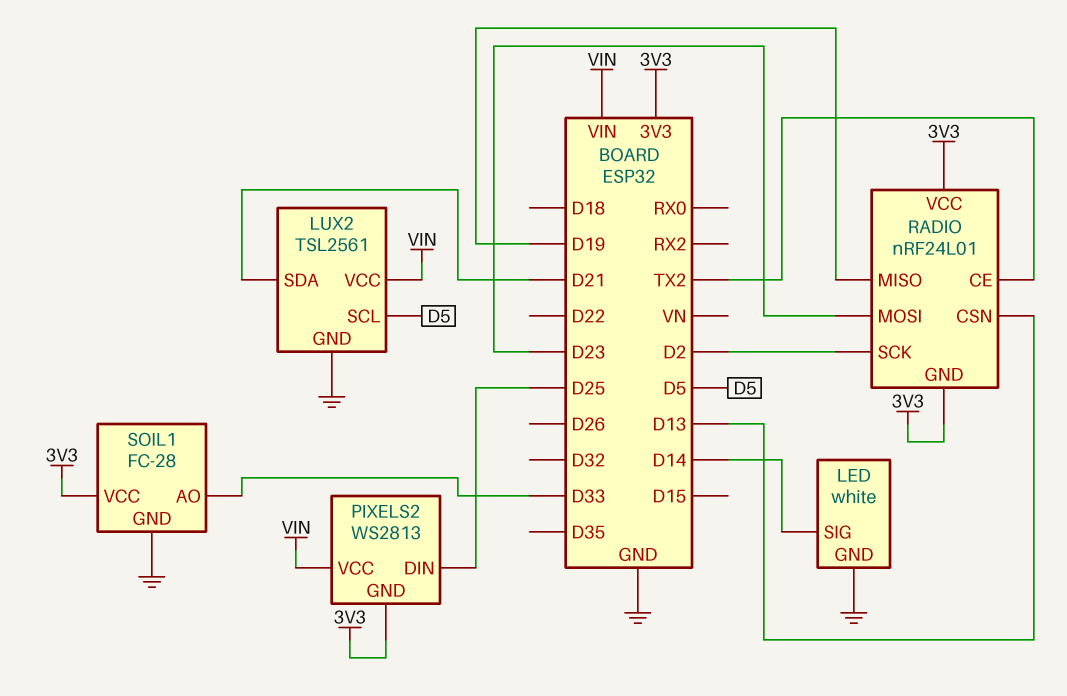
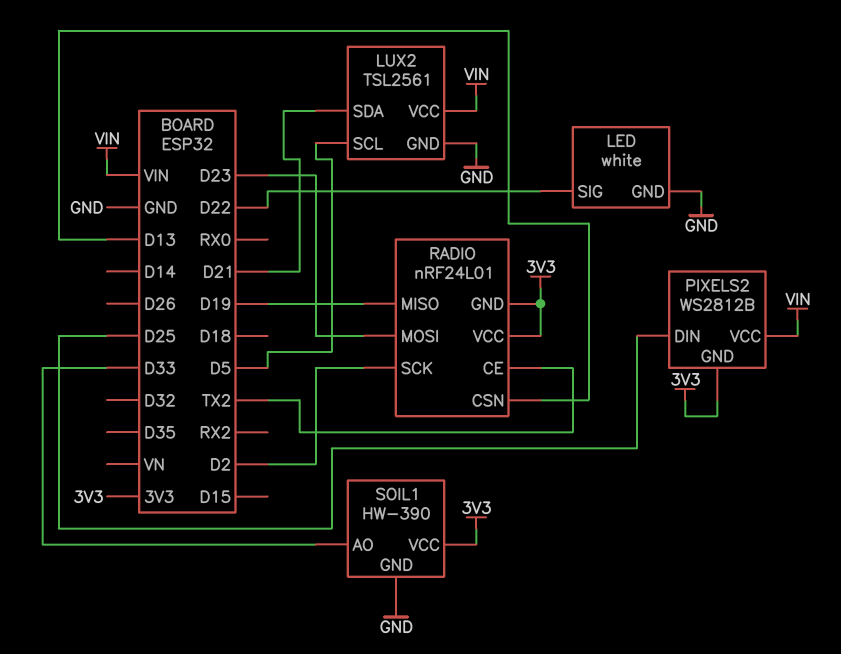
LED pin SIG: D14 -> D22
PIXELS2: WS2813 -> WS2812B
SOIL1: FC-28 -> HW-390

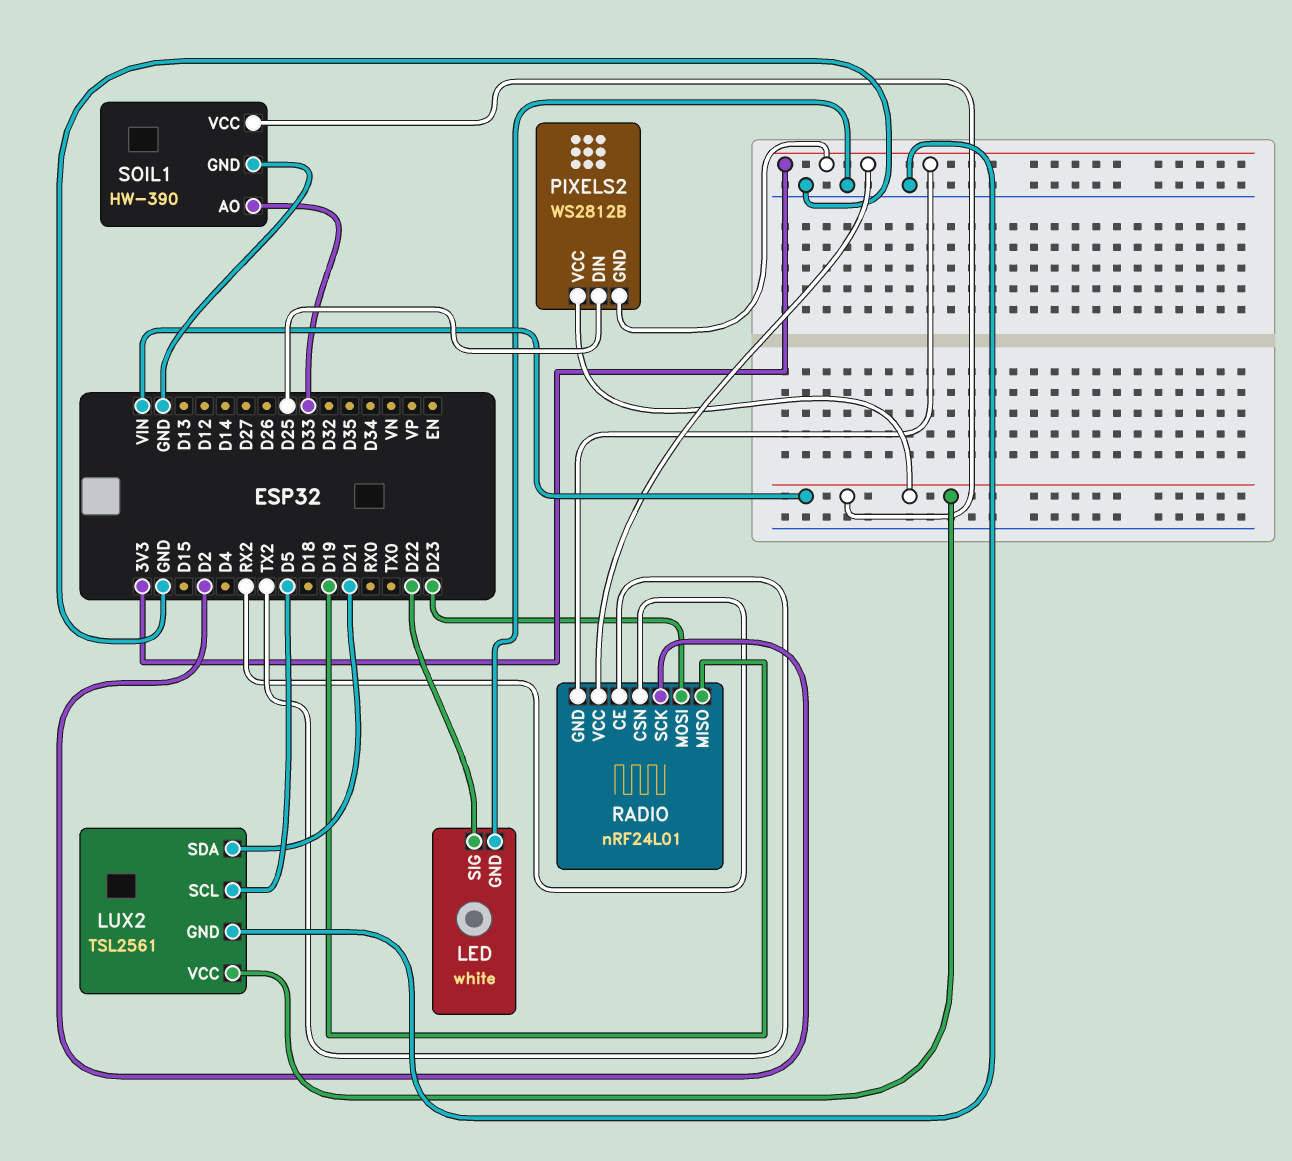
RADIO pin CSN: D13 -> RX2
SOIL1 pin VCC: 3V3 -> VIN

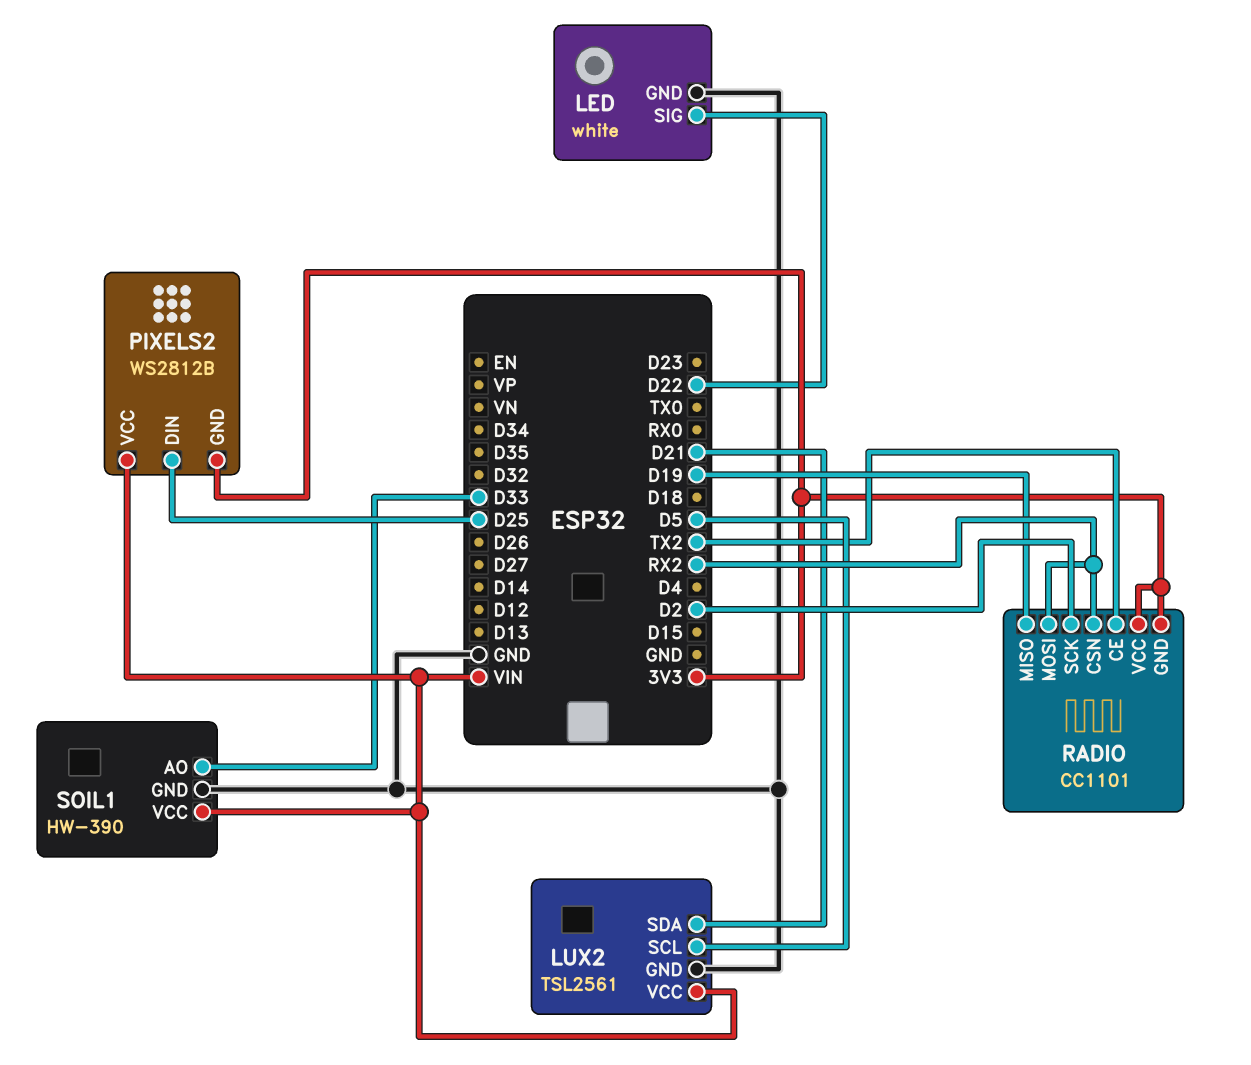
RADIO: nRF24L01 -> CC1101
RADIO pin MOSI: D23 -> RX2

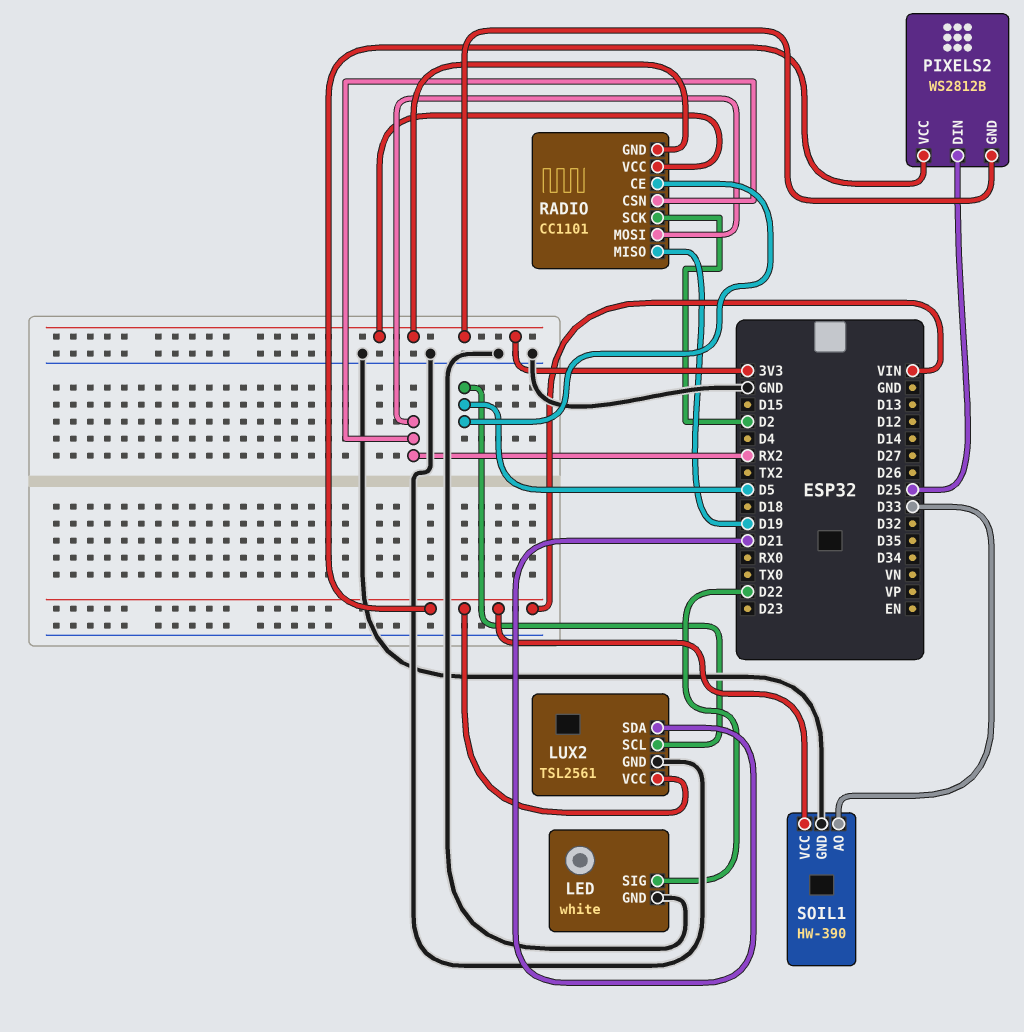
RADIO pin CE: TX2 -> D5

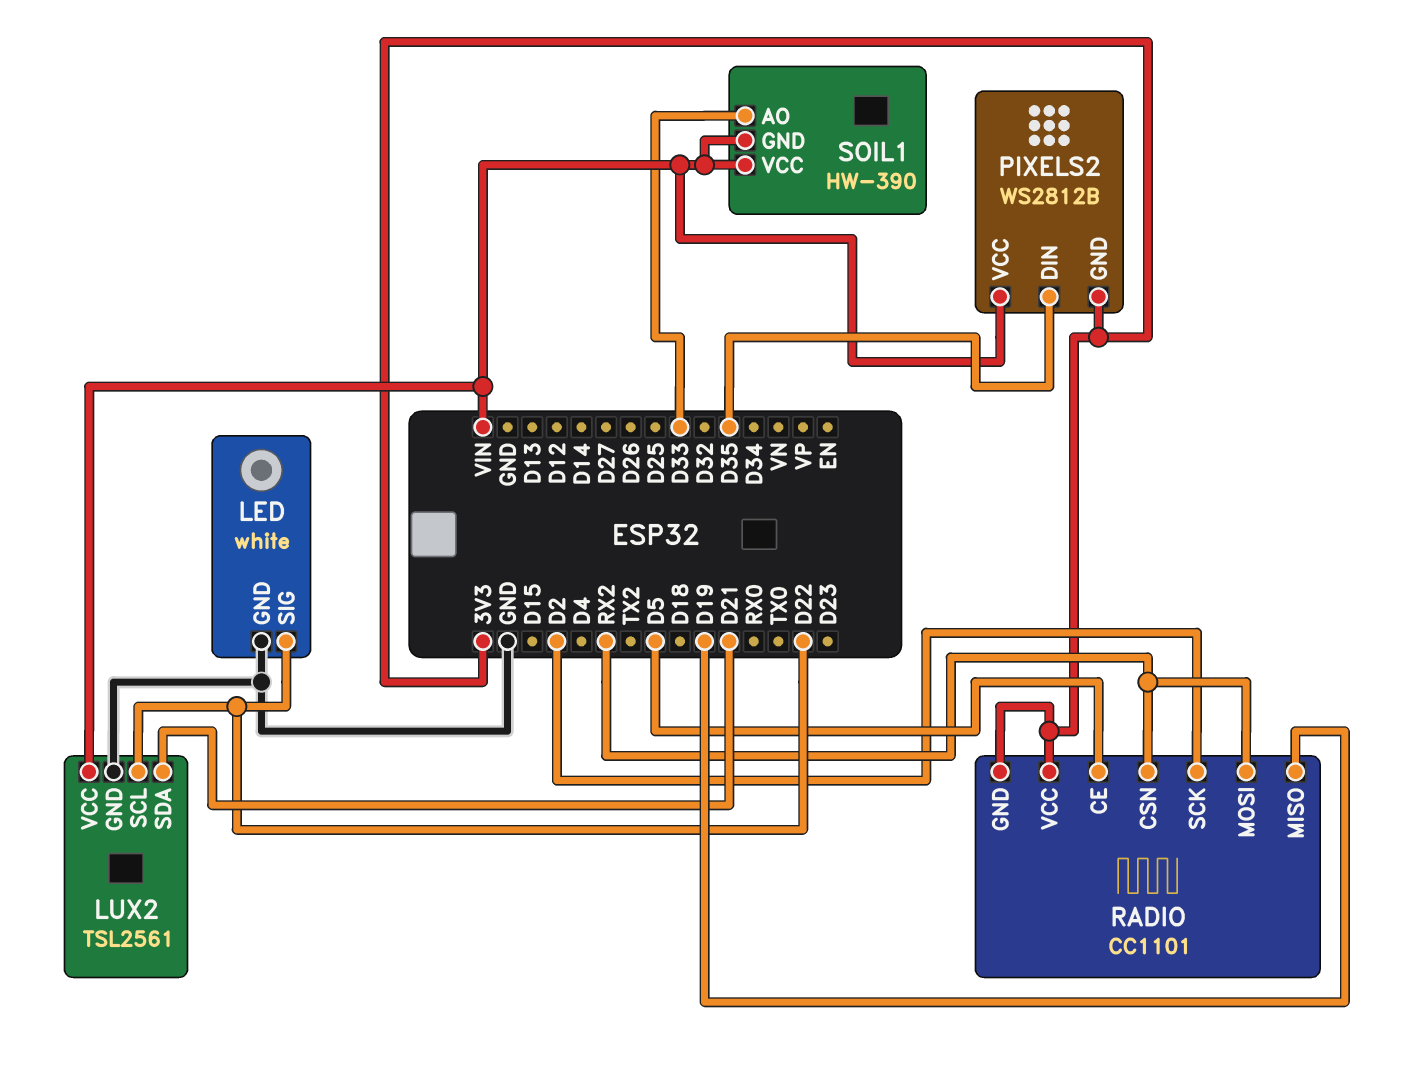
LUX2 pin SCL: D5 -> D22
PIXELS2 pin DIN: D25 -> D35
SOIL1 pin GND: GND -> VIN

